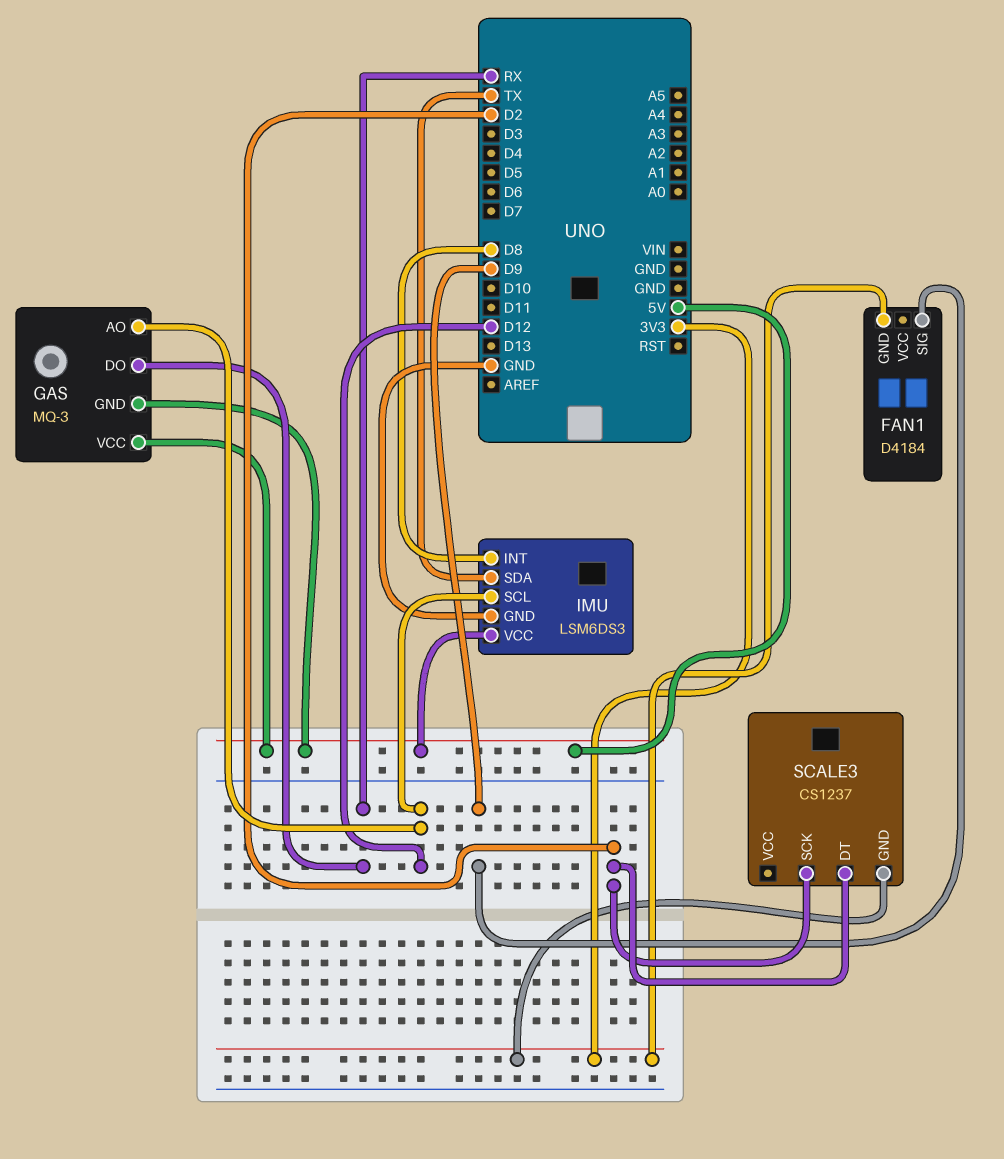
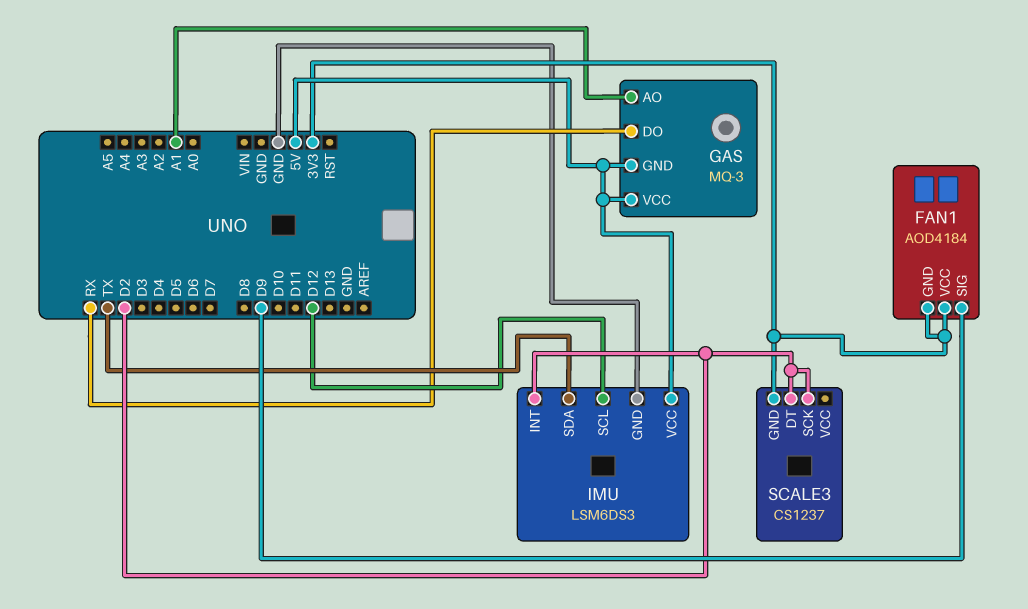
FAN1: D4184 -> AOD4184
FAN1 pin VCC: none -> 3V3
GAS pin AO: D12 -> A1
IMU pin INT: D8 -> D2

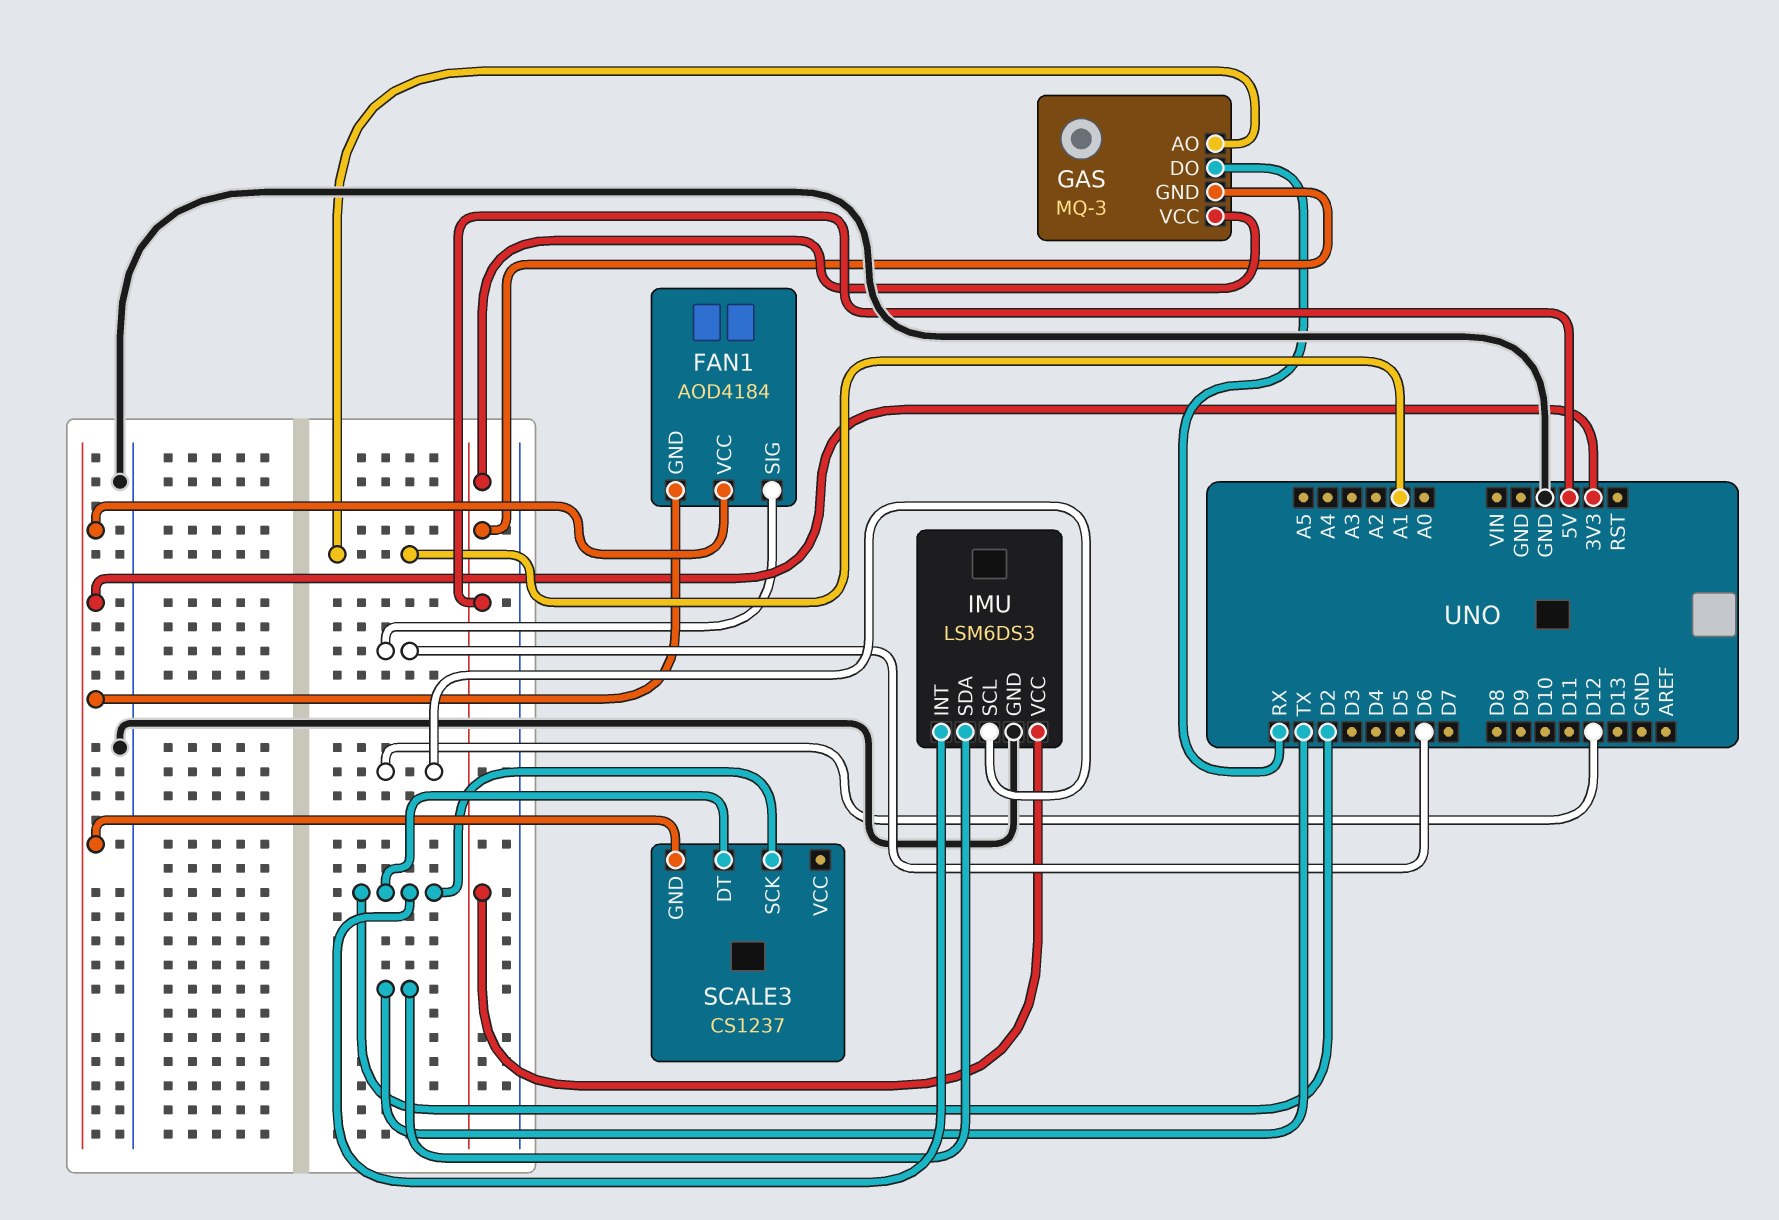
FAN1 pin SIG: D9 -> D6

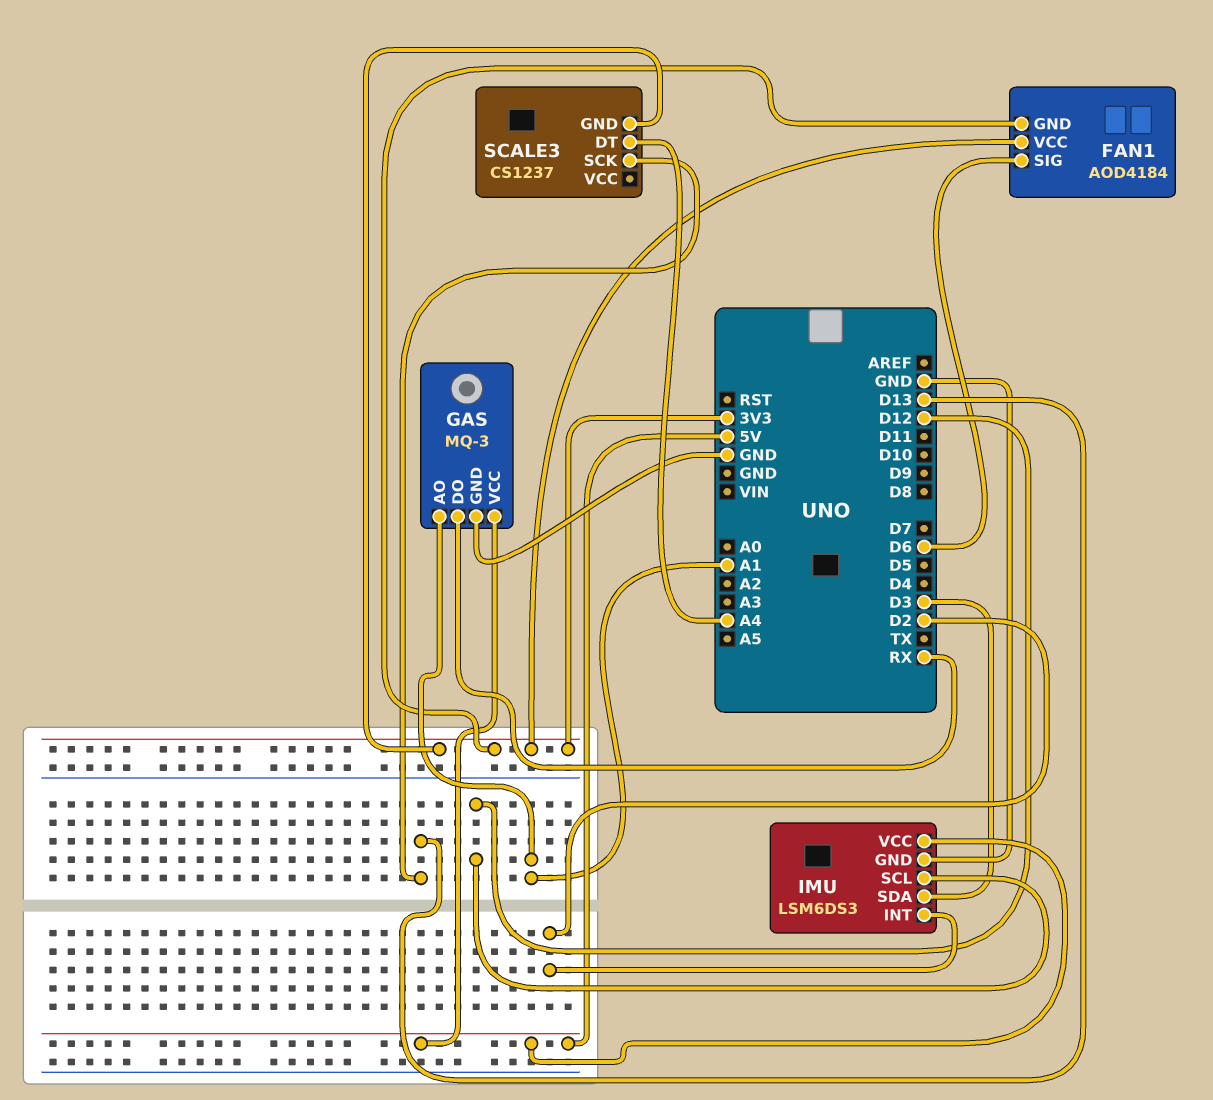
GAS pin GND: 5V -> GND
IMU pin SDA: TX -> D3
SCALE3 pin DT: D2 -> A4
SCALE3 pin SCK: D2 -> D13

